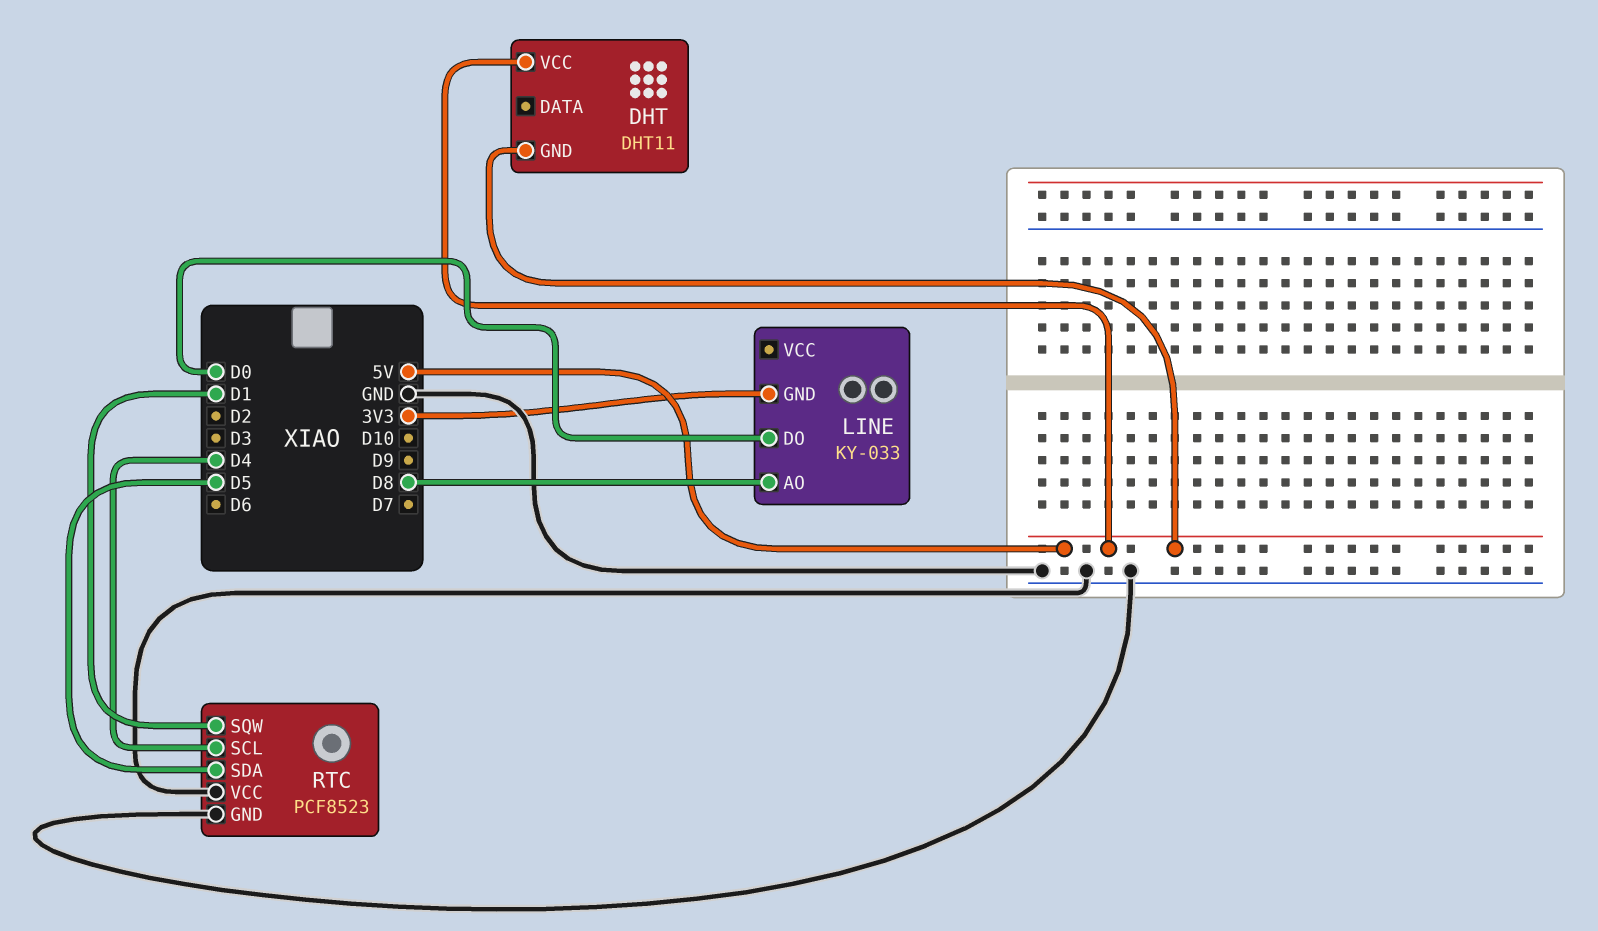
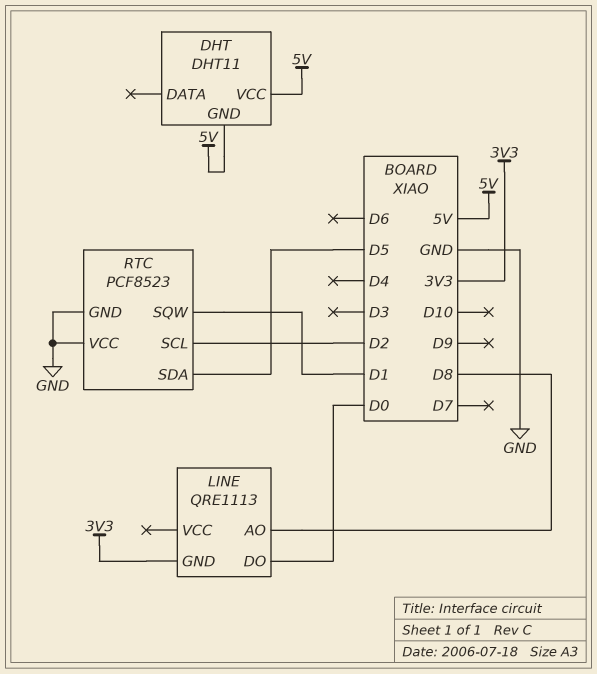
LINE: KY-033 -> QRE1113
RTC pin SCL: D4 -> D2

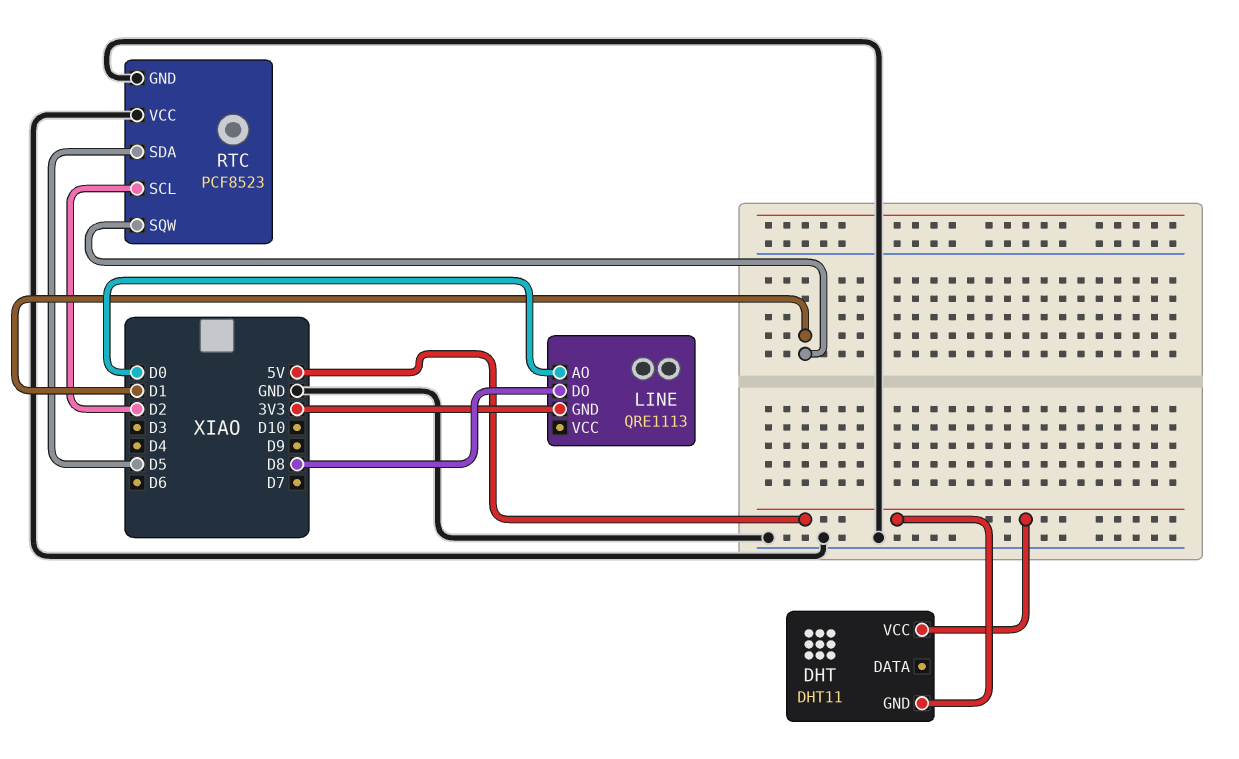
LINE pin AO: D8 -> D0
LINE pin DO: D0 -> D8

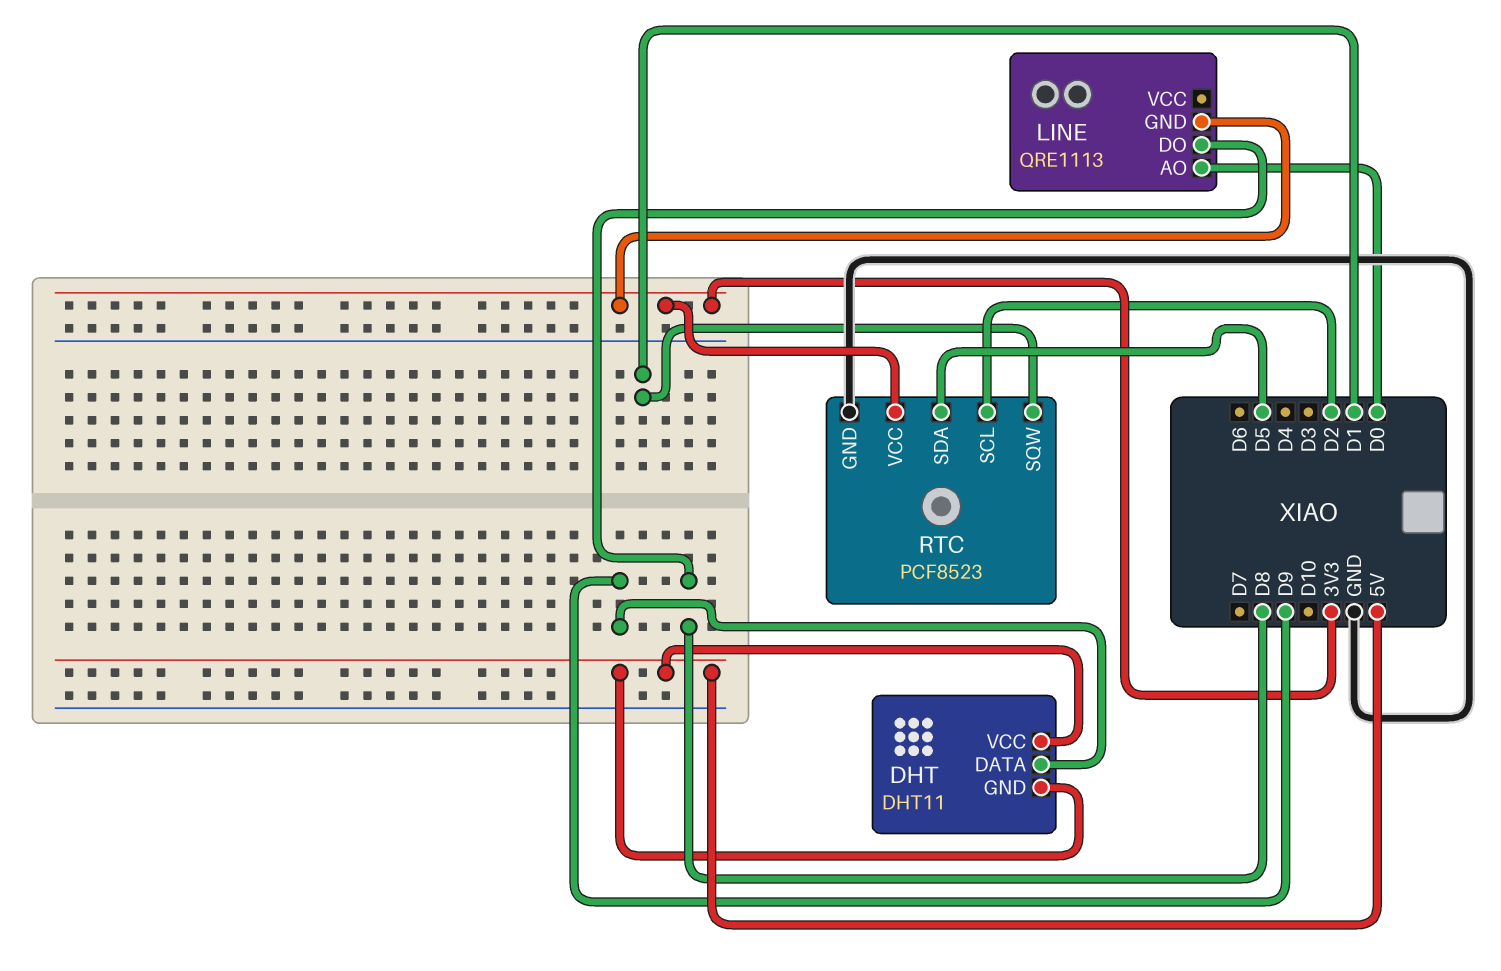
DHT pin DATA: none -> D9
RTC pin VCC: GND -> 3V3

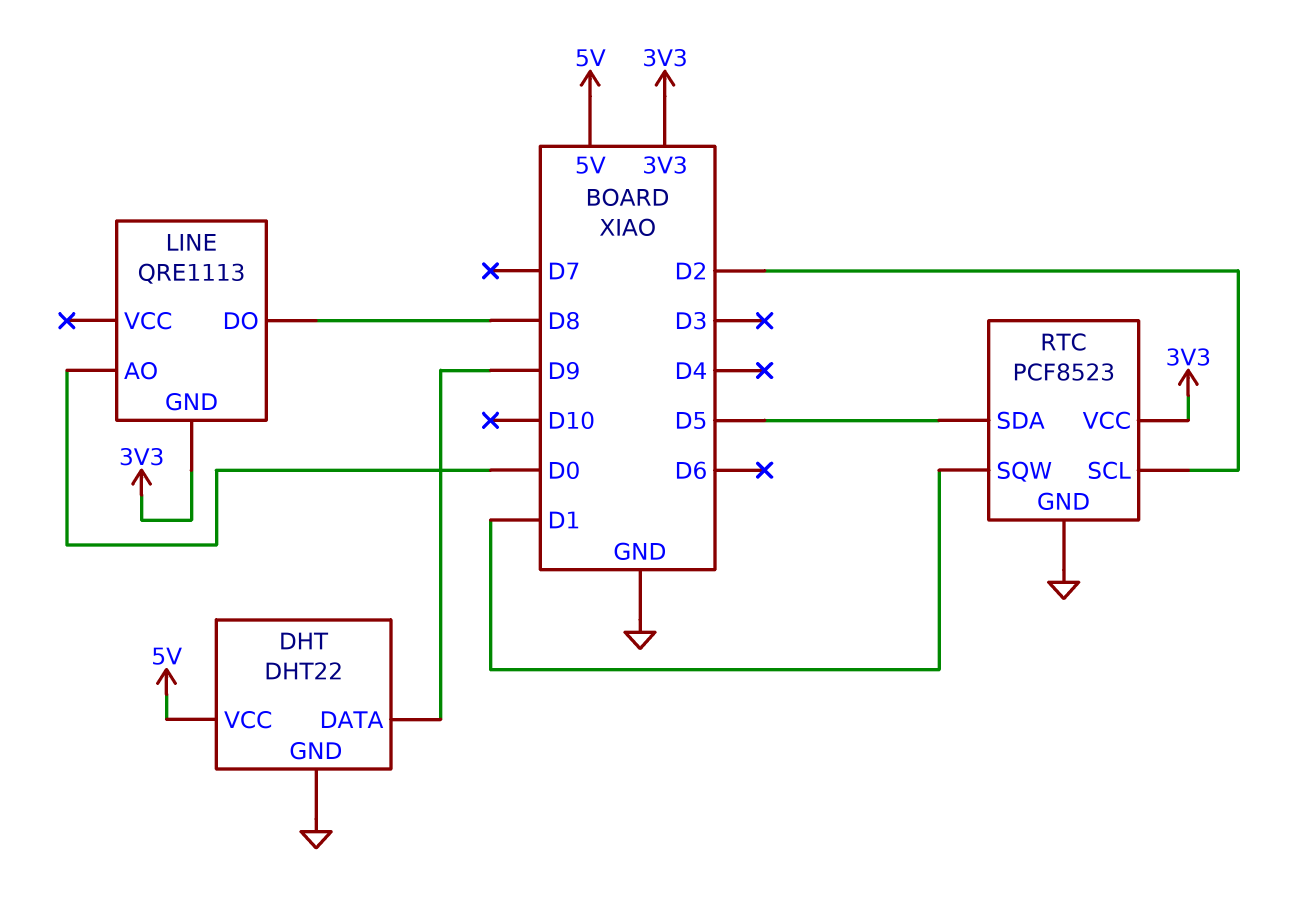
DHT: DHT11 -> DHT22
DHT pin GND: 5V -> GND

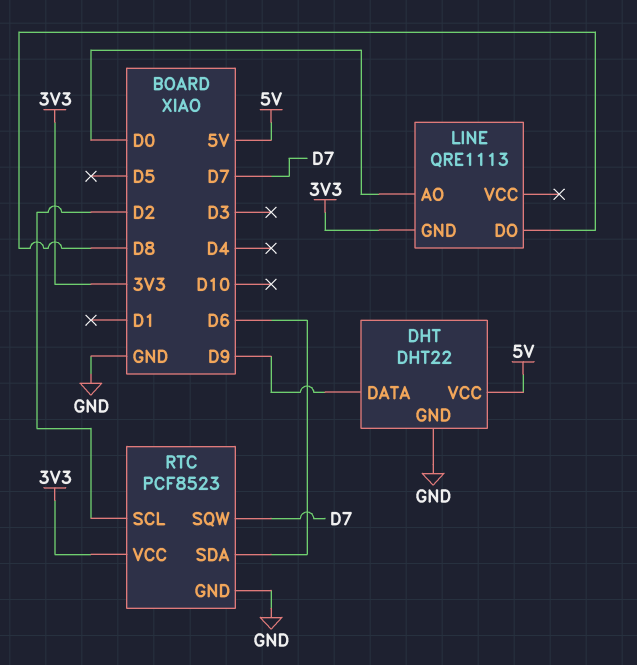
RTC pin SDA: D5 -> D6
RTC pin SQW: D1 -> D7

